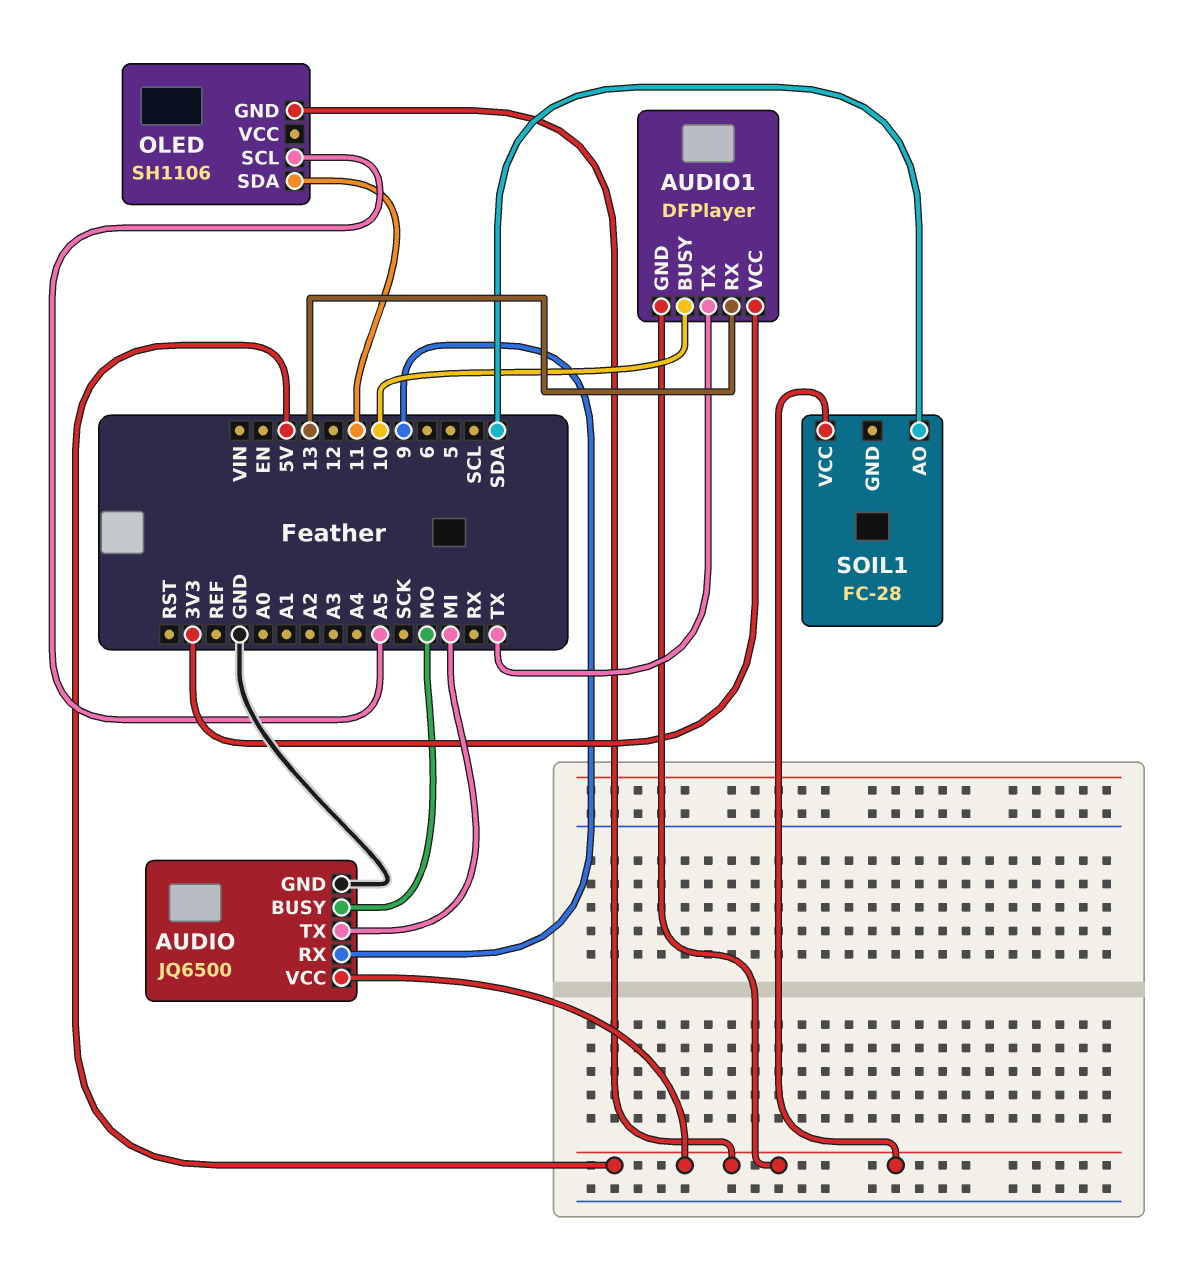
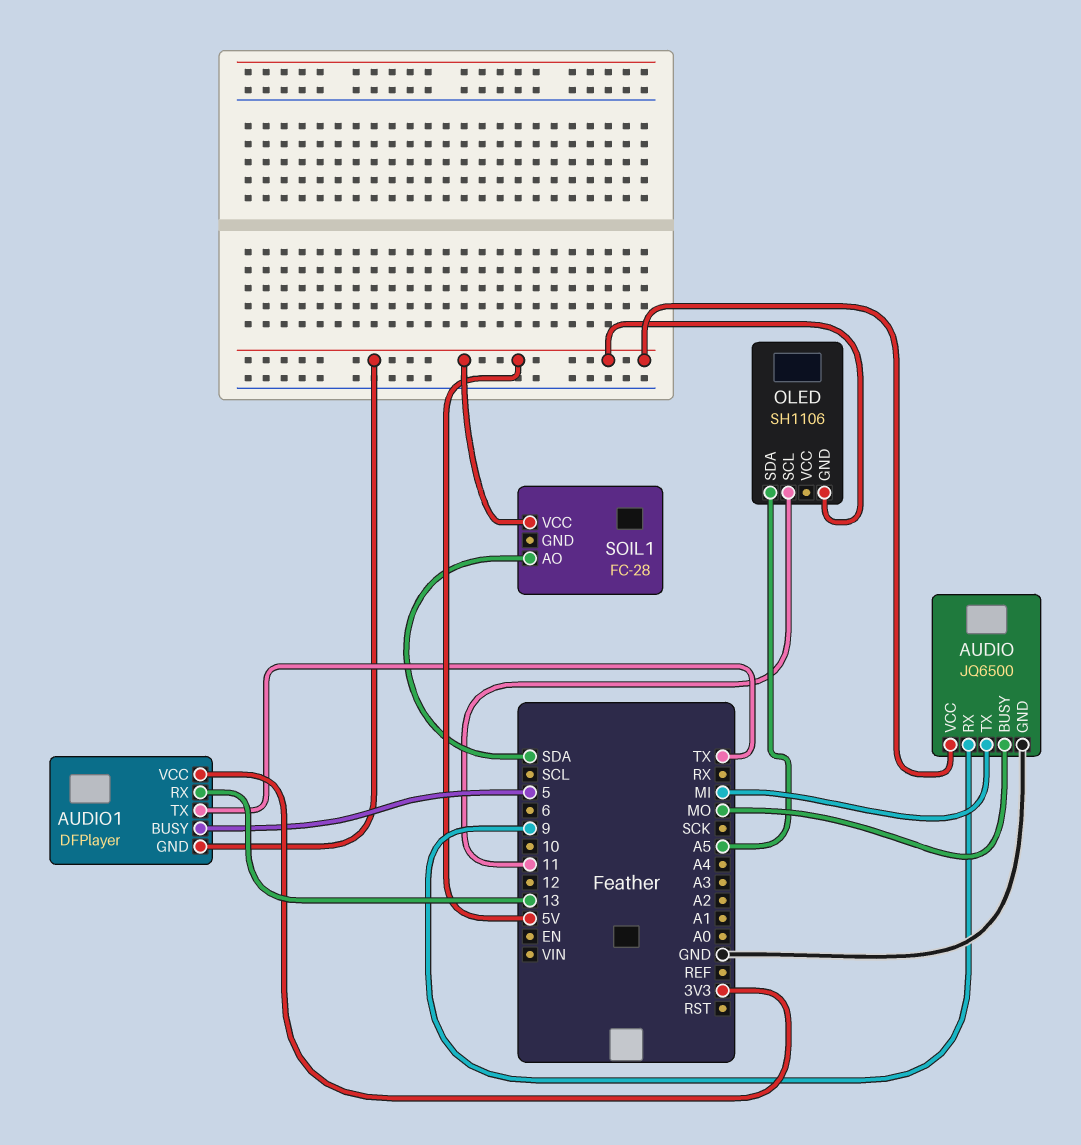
AUDIO1 pin BUSY: 10 -> 5
OLED pin SCL: A5 -> 11
OLED pin SDA: 11 -> A5

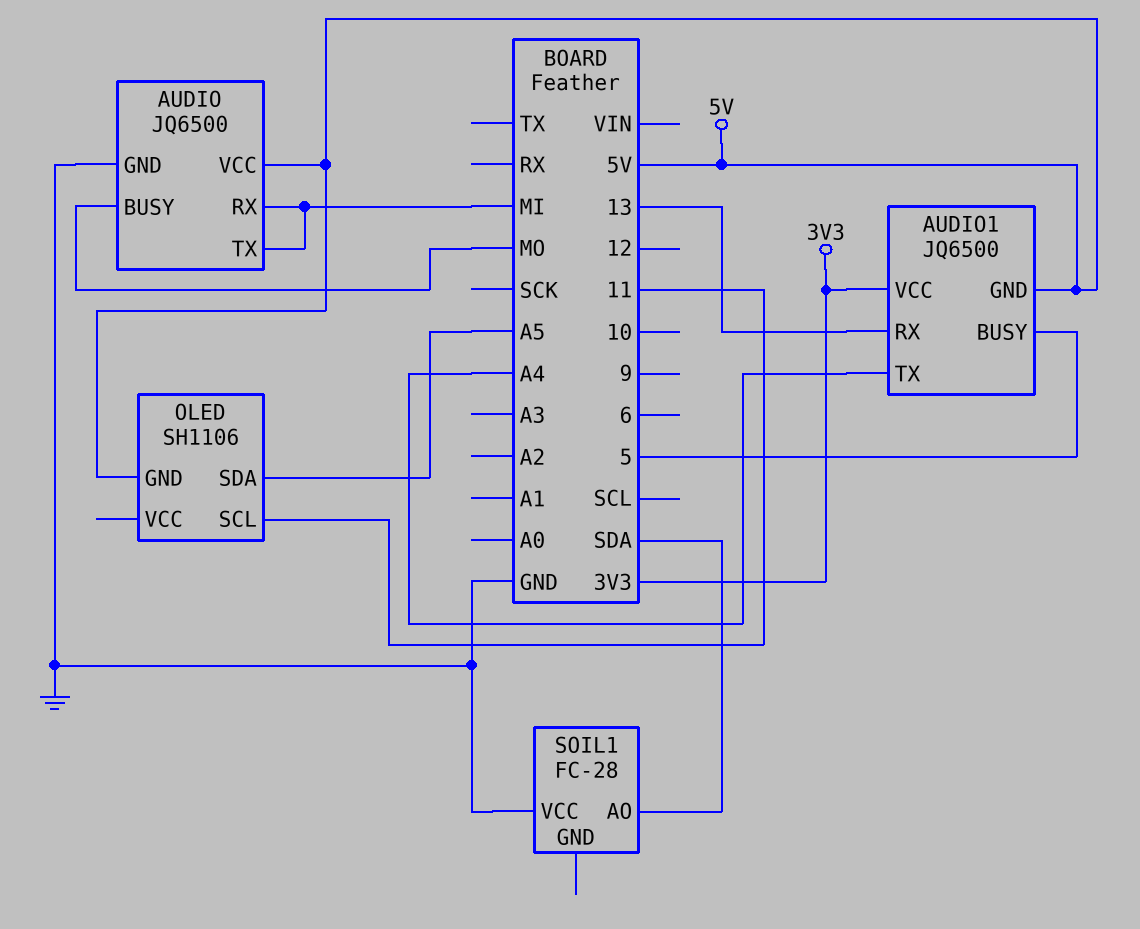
AUDIO pin RX: 9 -> MI
AUDIO1: DFPlayer -> JQ6500
AUDIO1 pin TX: TX -> A4
SOIL1 pin VCC: 5V -> GND

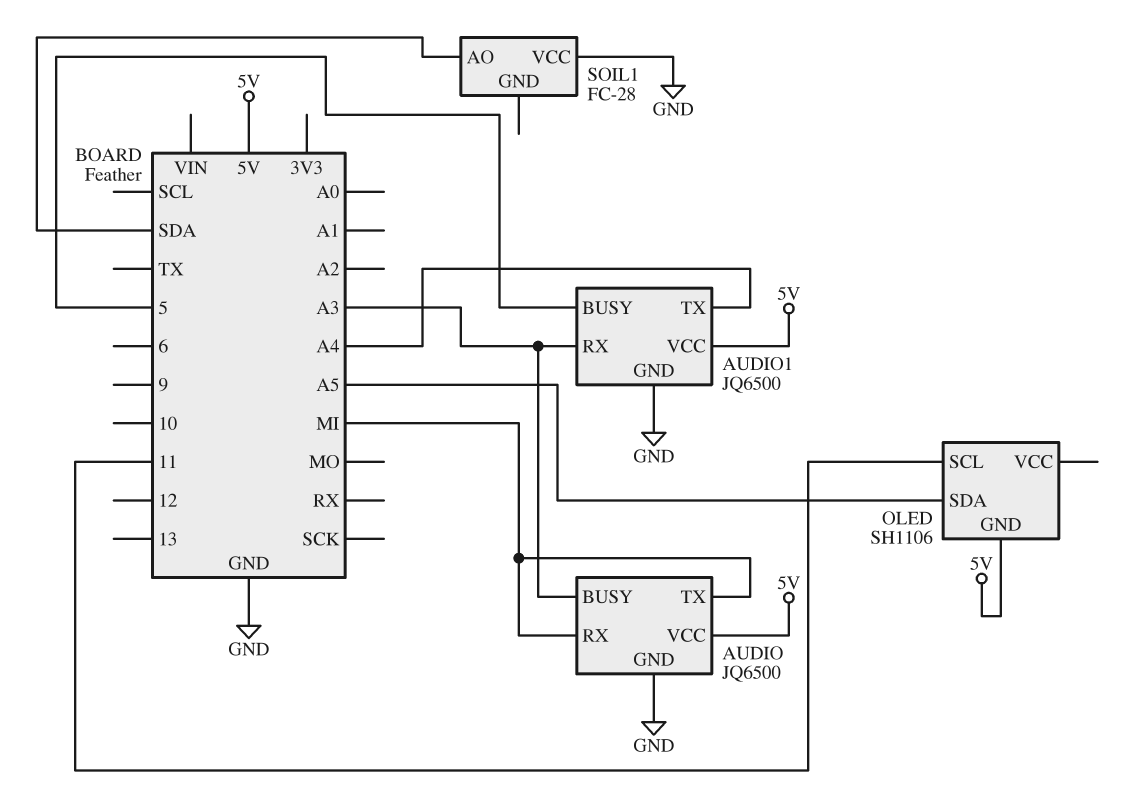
AUDIO pin BUSY: MO -> A3
AUDIO1 pin GND: 5V -> GND
AUDIO1 pin RX: 13 -> A3
AUDIO1 pin VCC: 3V3 -> 5V

